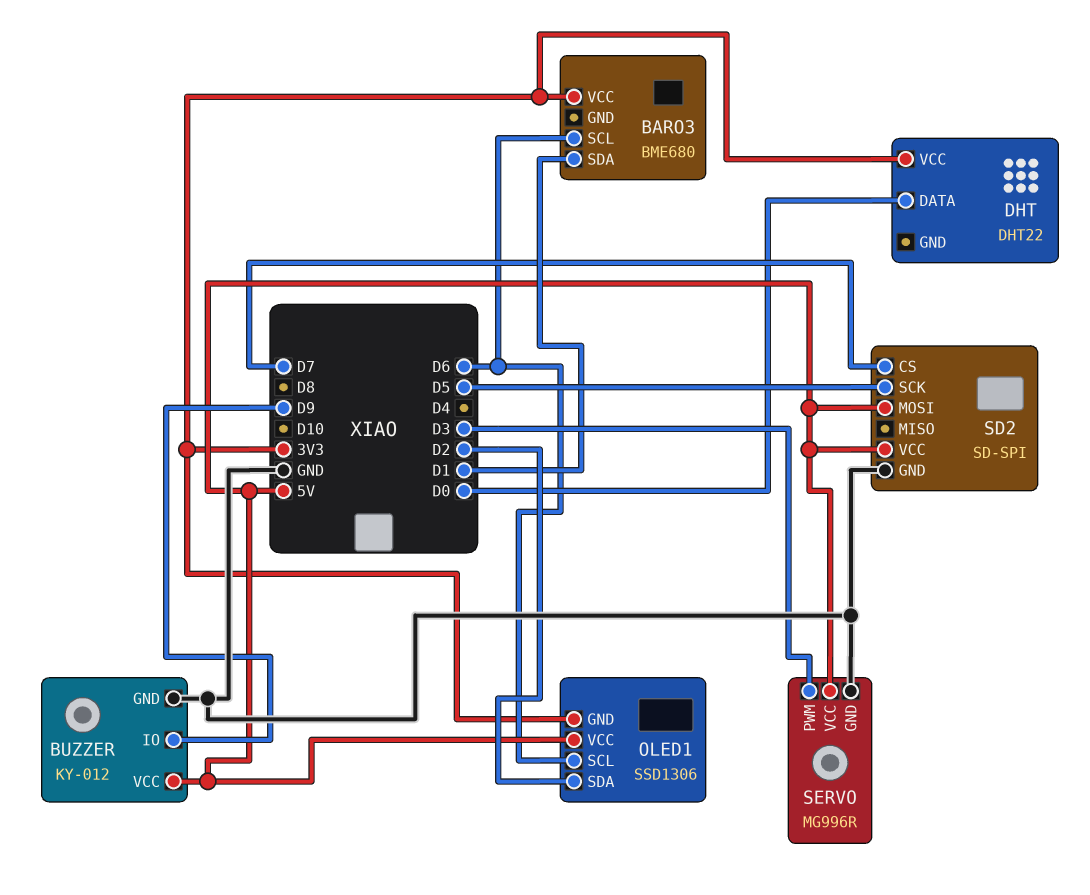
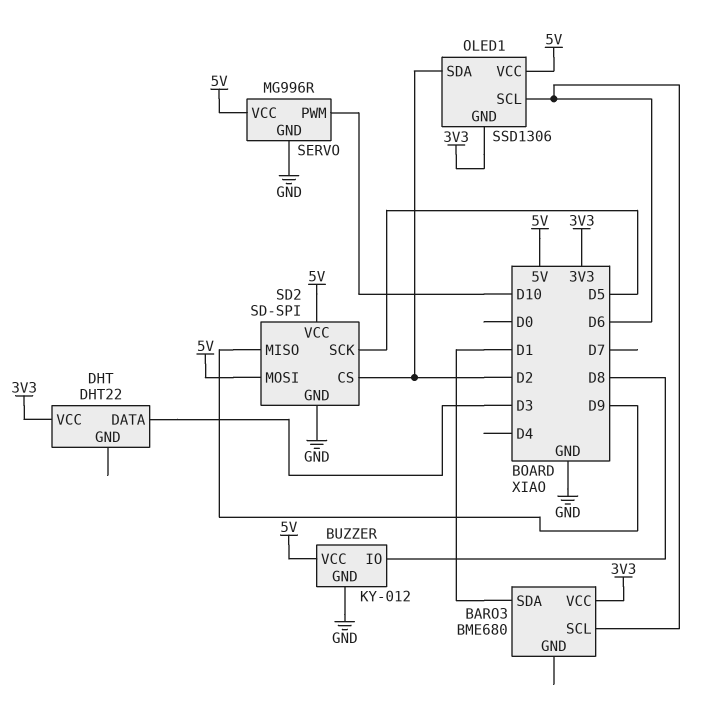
BUZZER pin IO: D9 -> D8
DHT pin DATA: D0 -> D3
SD2 pin CS: D7 -> D2
SD2 pin MISO: none -> D9
SERVO pin PWM: D3 -> D10

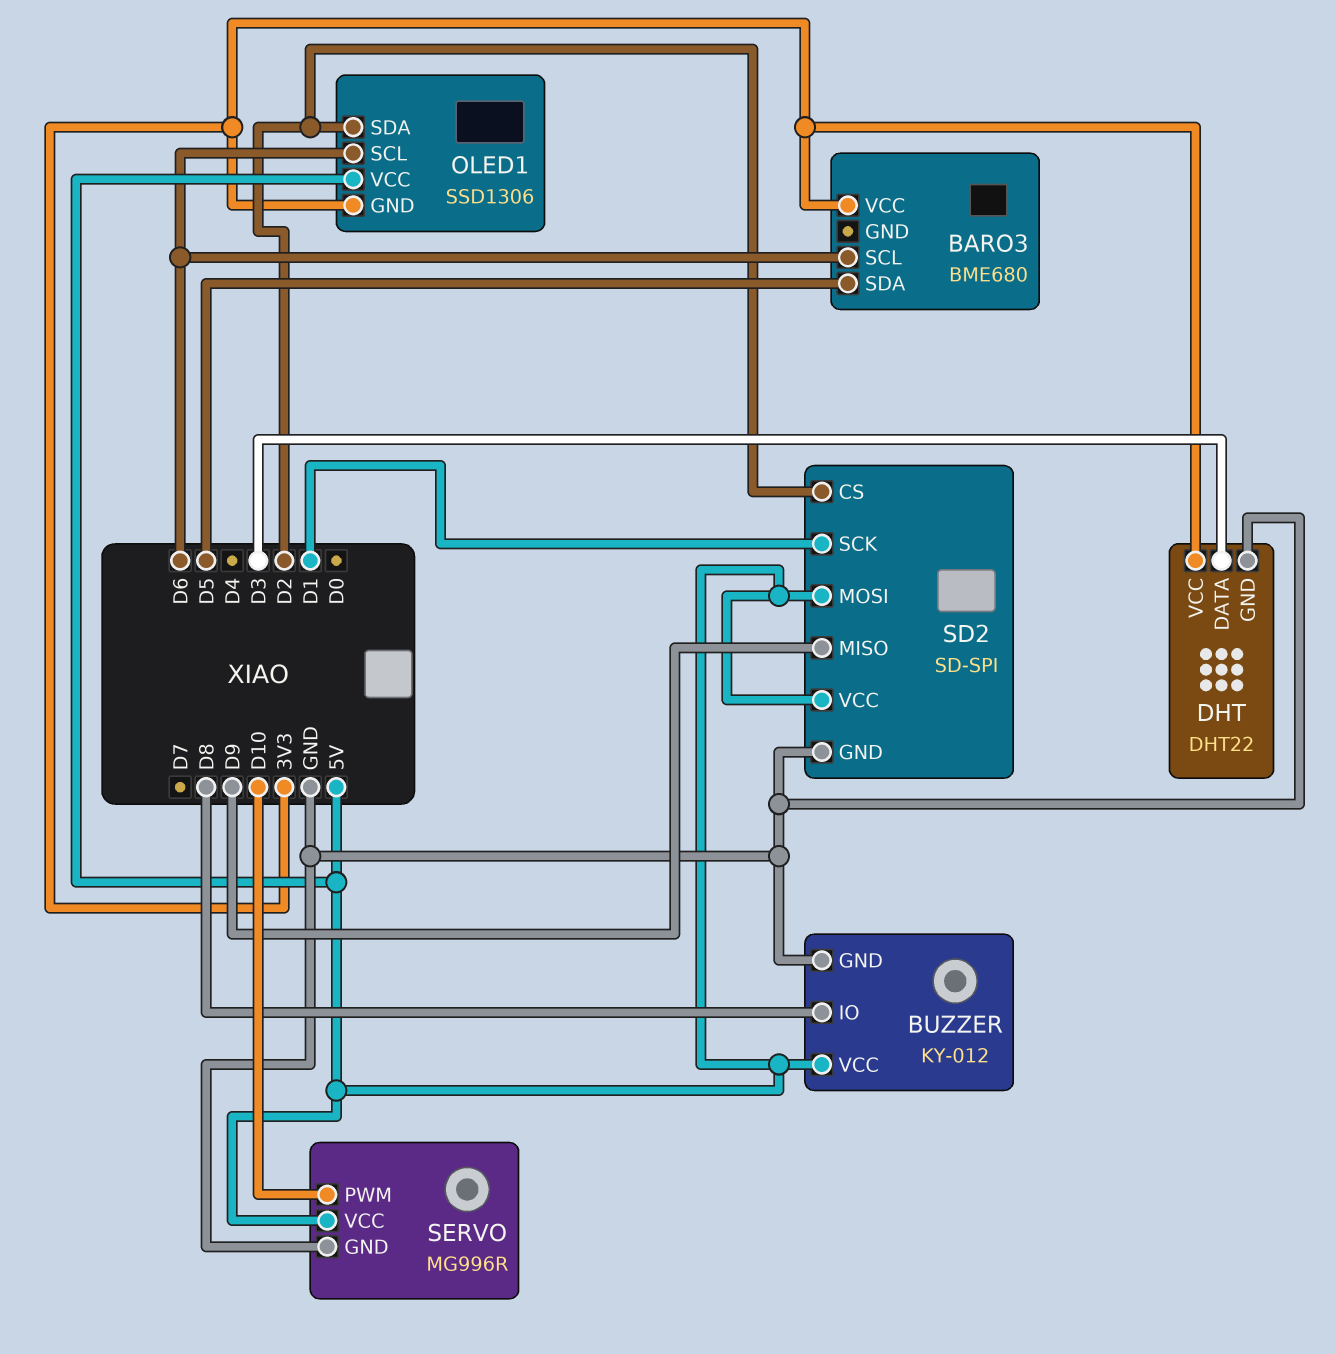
BARO3 pin SDA: D1 -> D5
DHT pin GND: none -> GND
SD2 pin SCK: D5 -> D1

